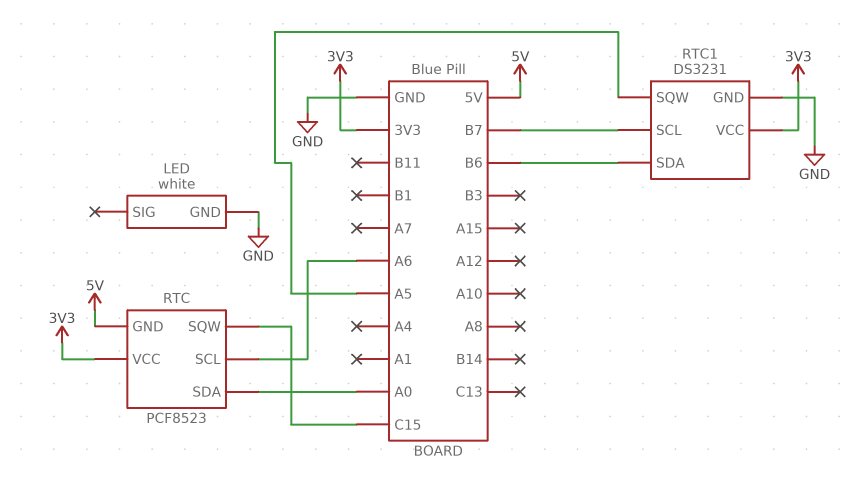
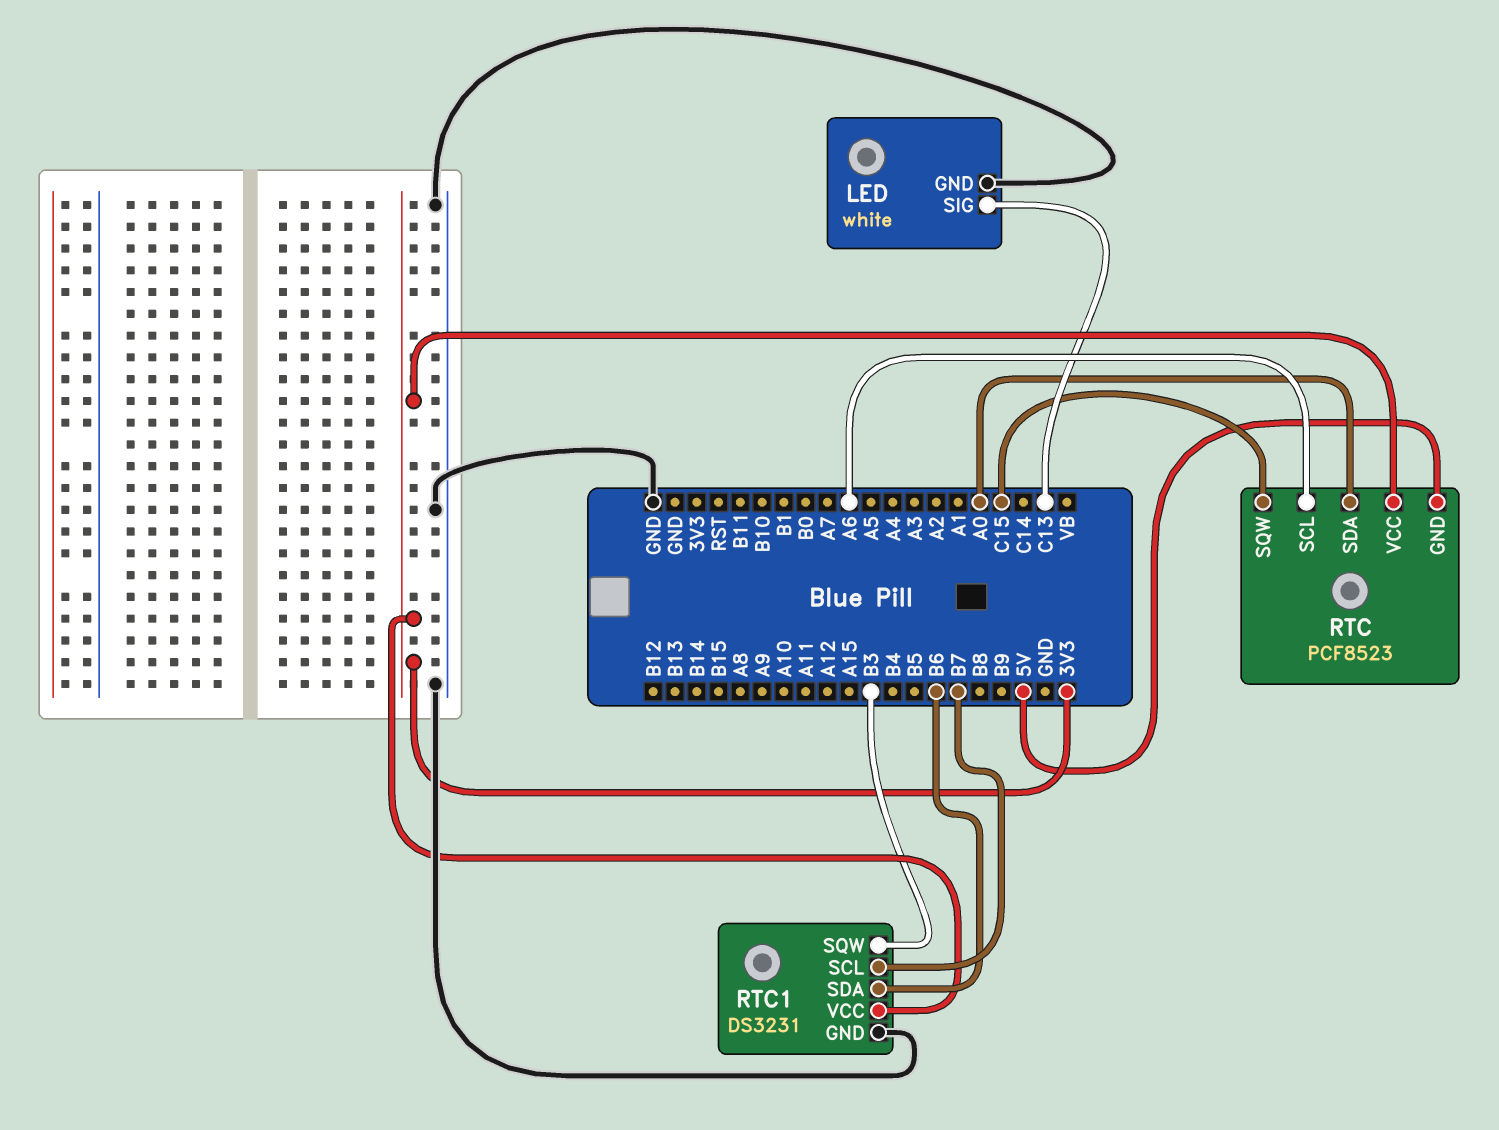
LED pin SIG: none -> C13
RTC1 pin SQW: A5 -> B3

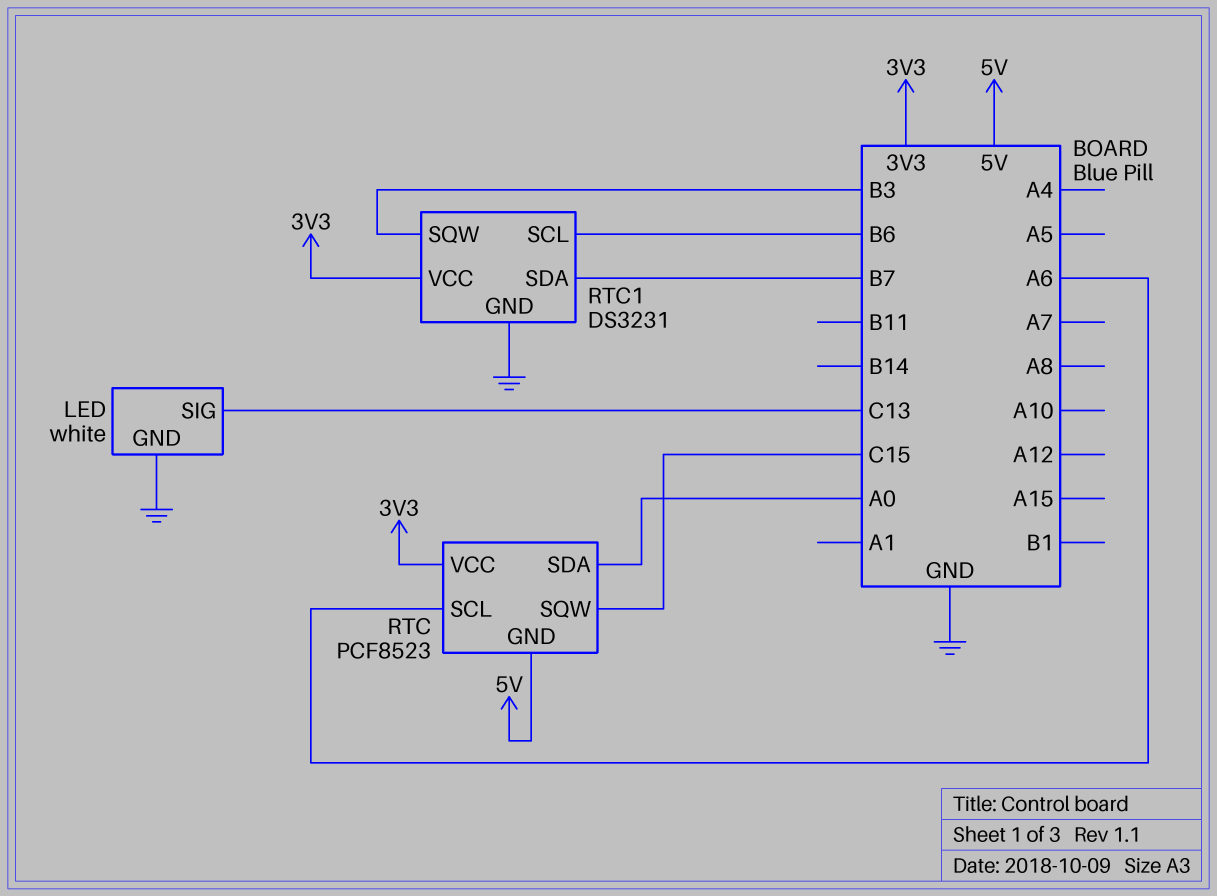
RTC1 pin SCL: B7 -> B6
RTC1 pin SDA: B6 -> B7

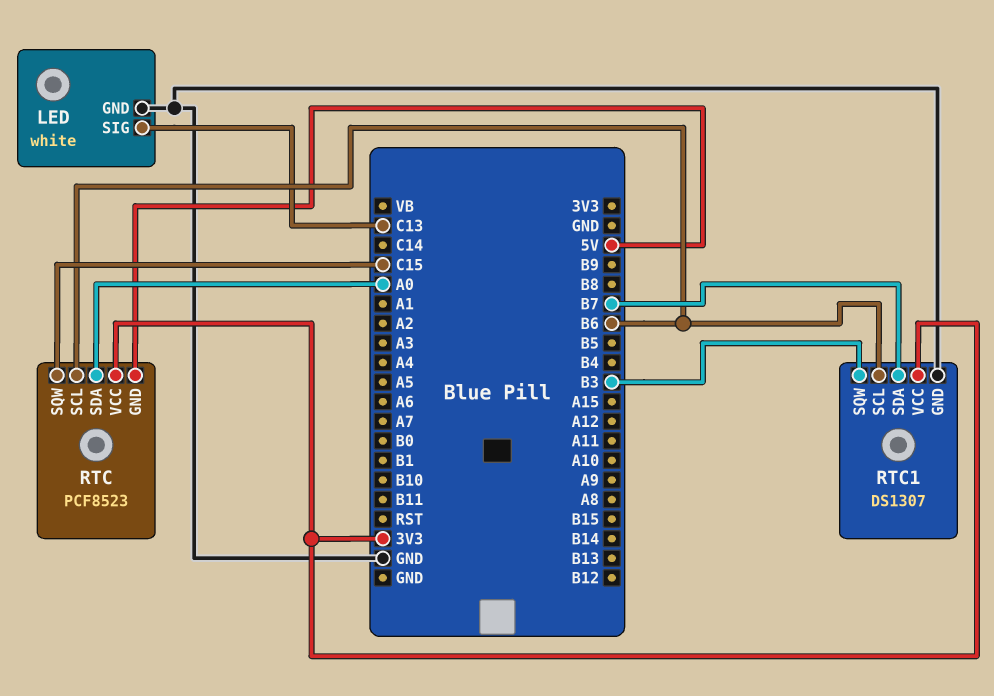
RTC pin SCL: A6 -> B6
RTC1: DS3231 -> DS1307

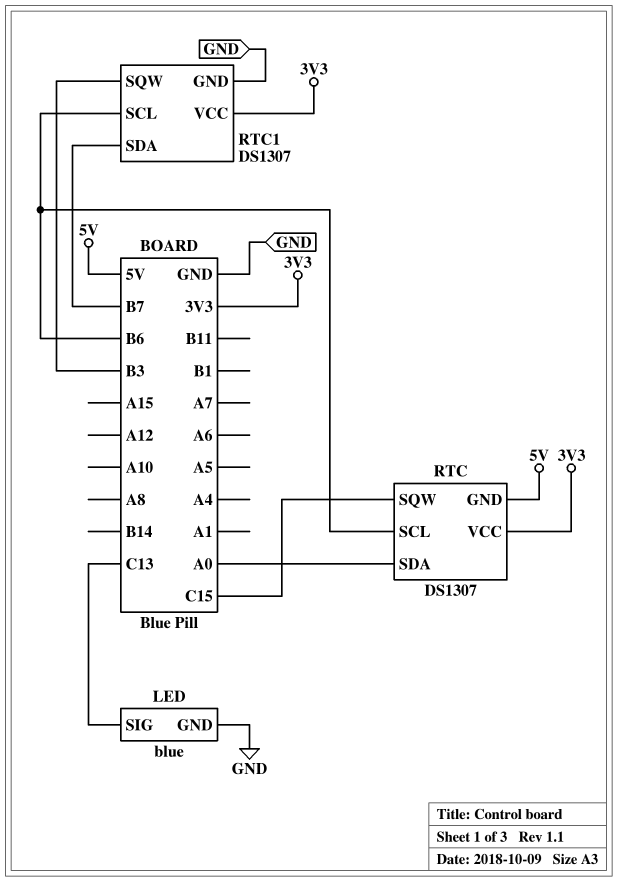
LED: white -> blue
RTC: PCF8523 -> DS1307

